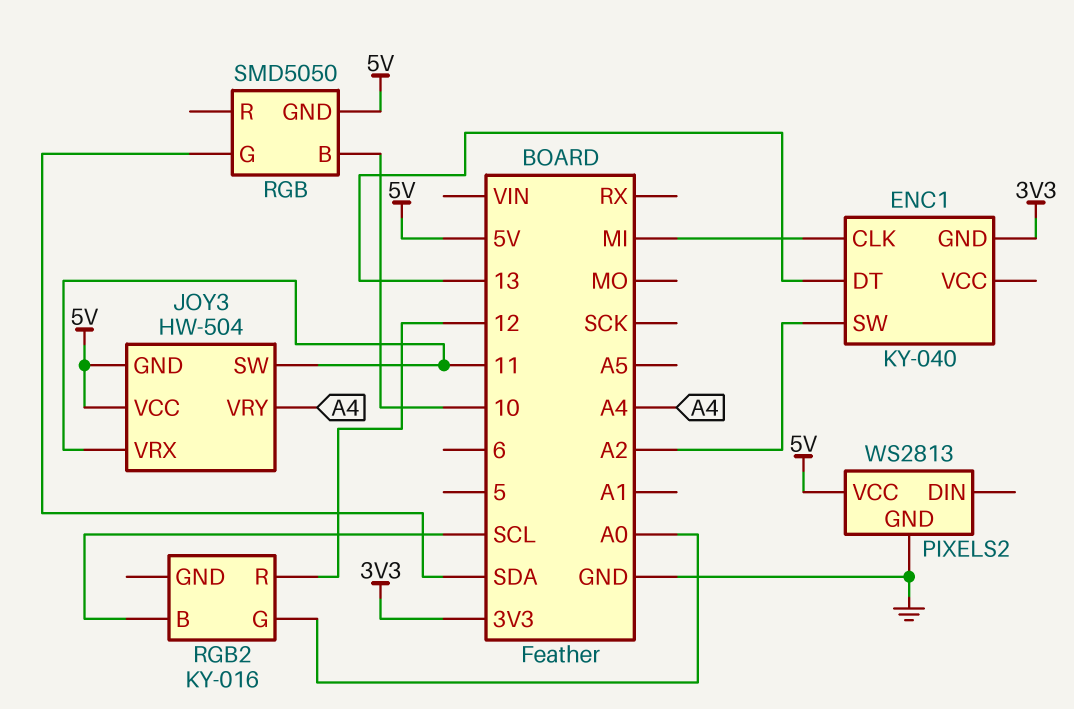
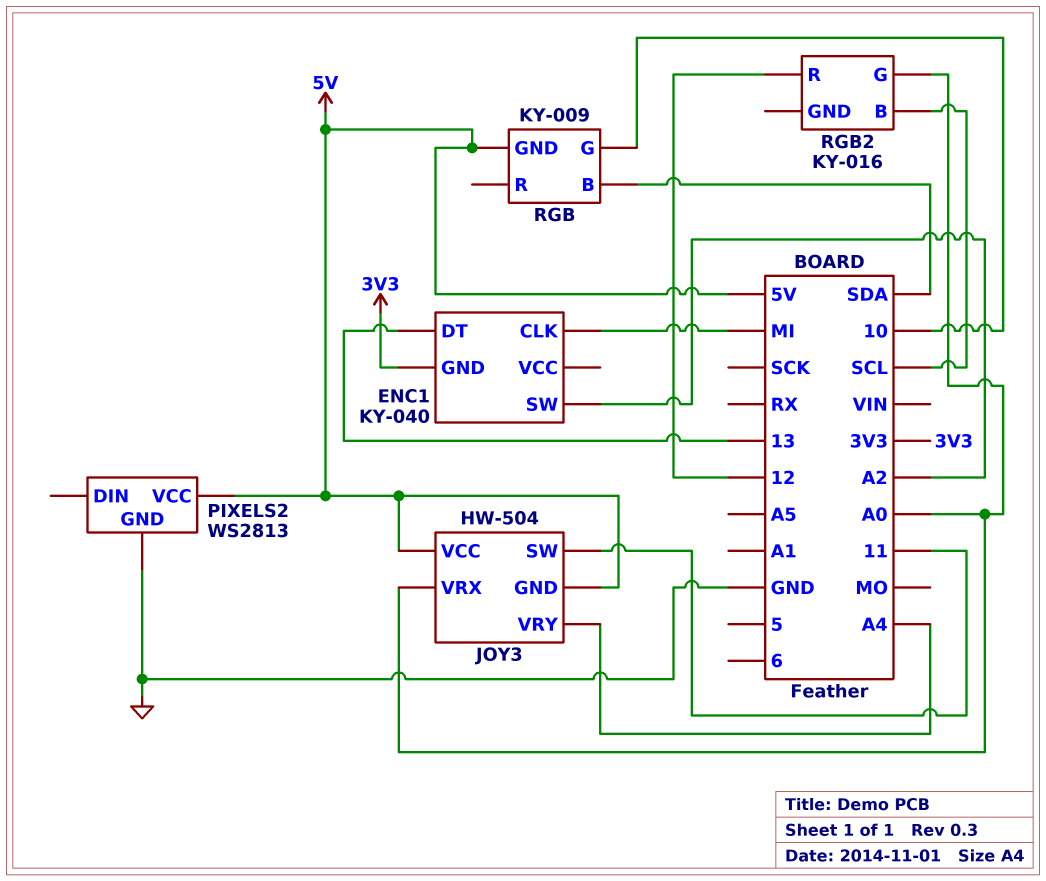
JOY3 pin VRX: 11 -> A0
RGB: SMD5050 -> KY-009
RGB pin B: 10 -> SDA
RGB pin G: SDA -> 10

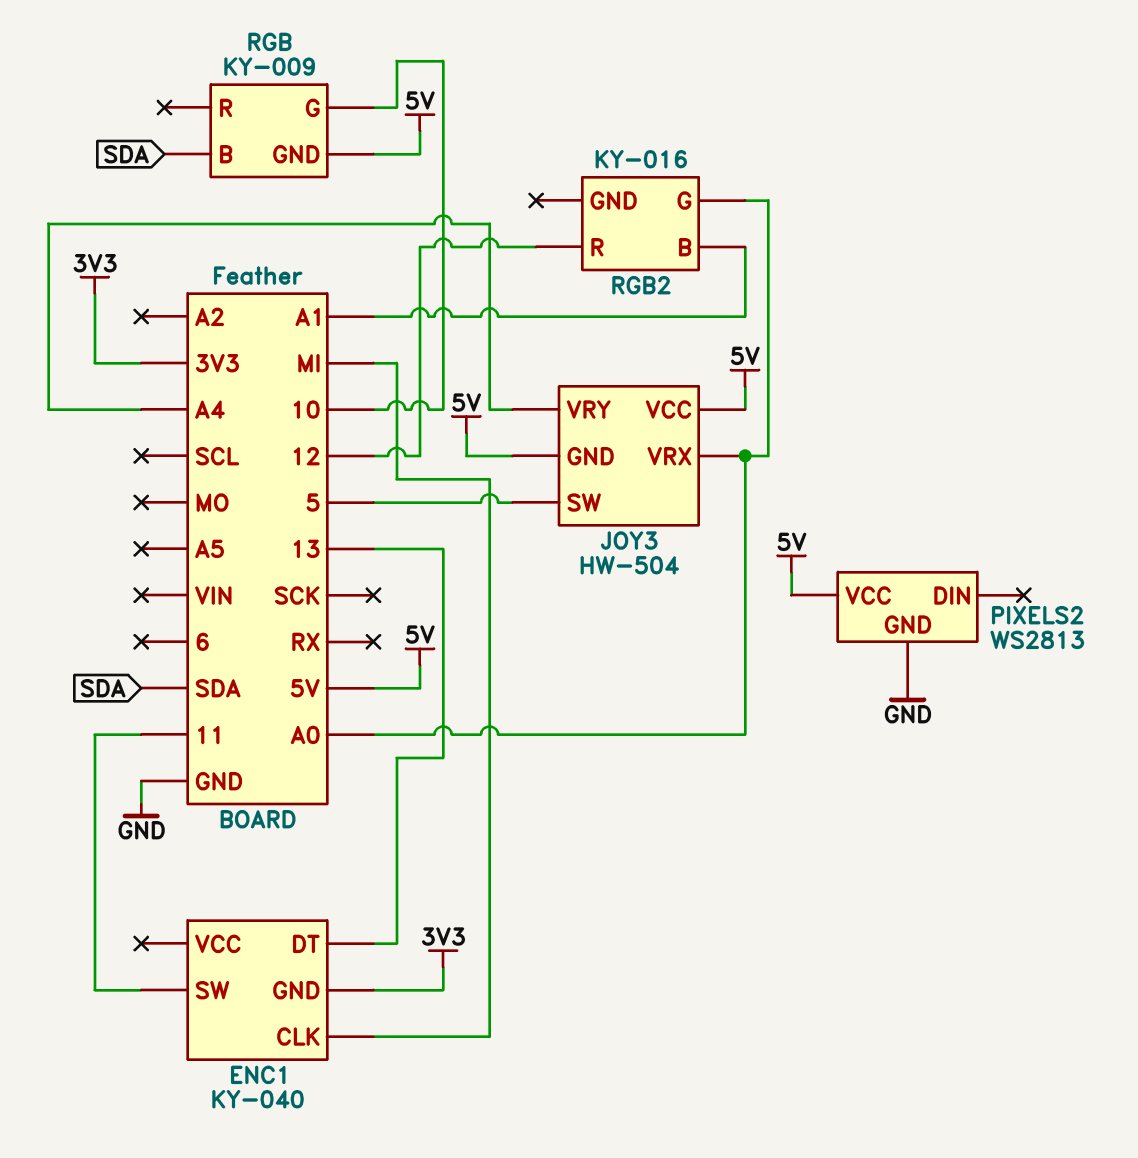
ENC1 pin SW: A2 -> 11
JOY3 pin SW: 11 -> 5
RGB2 pin B: SCL -> A1

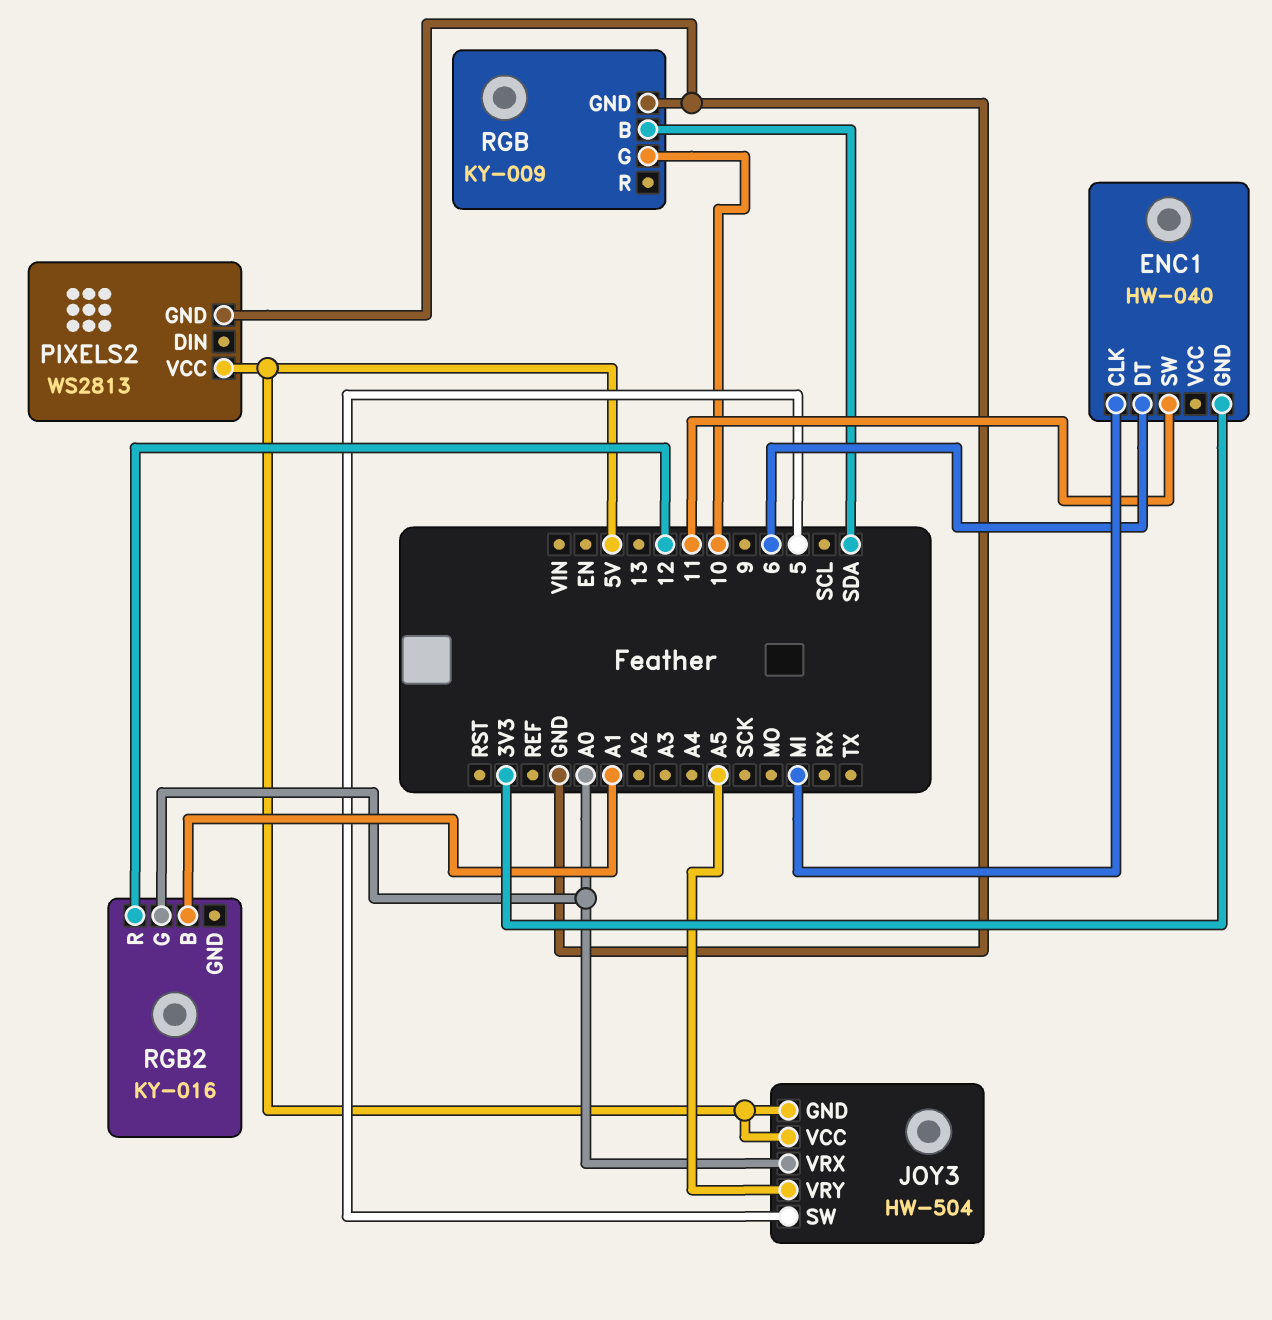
ENC1: KY-040 -> HW-040
ENC1 pin DT: 13 -> 6
JOY3 pin VRY: A4 -> A5
RGB pin GND: 5V -> GND

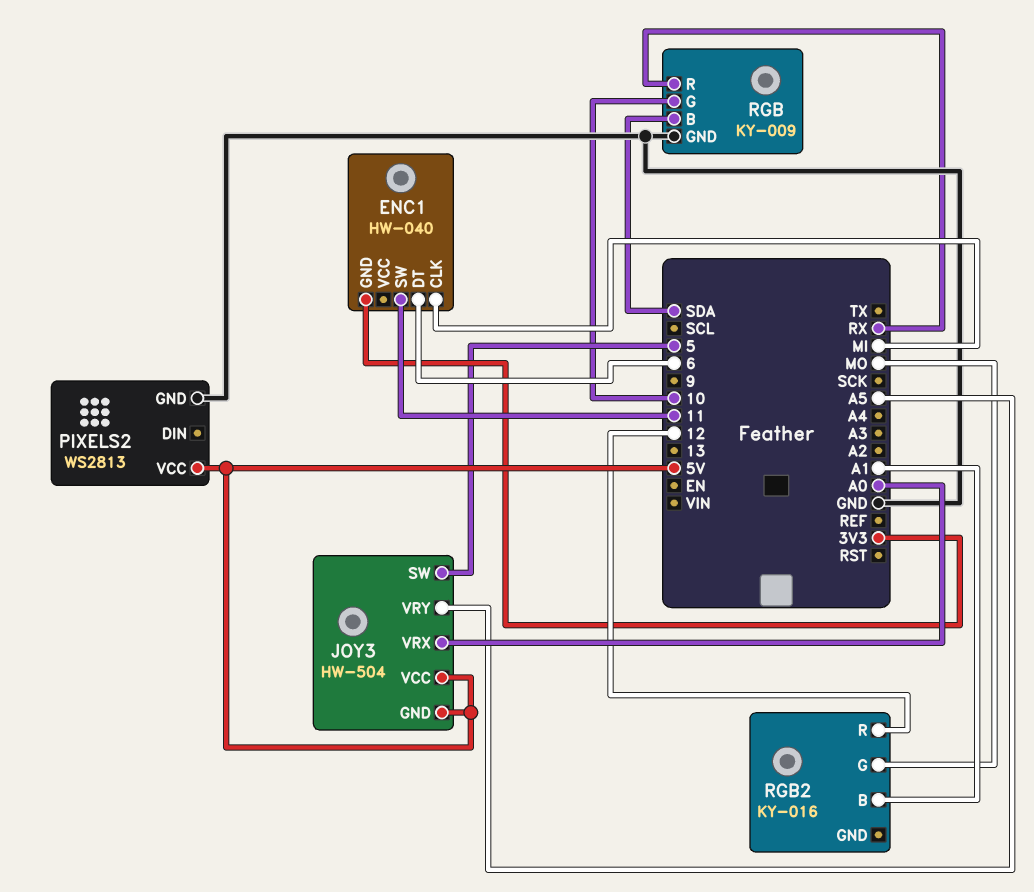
RGB pin R: none -> RX
RGB2 pin G: A0 -> MO

